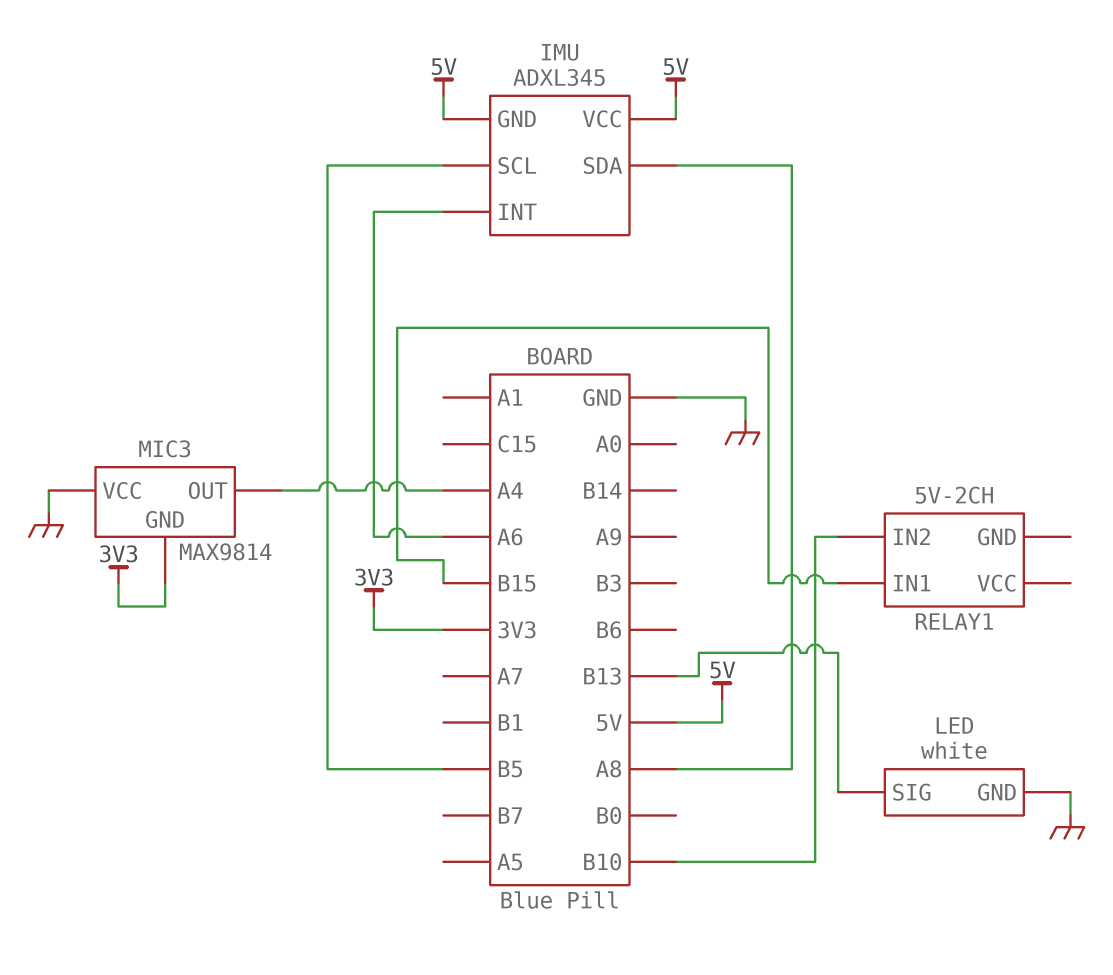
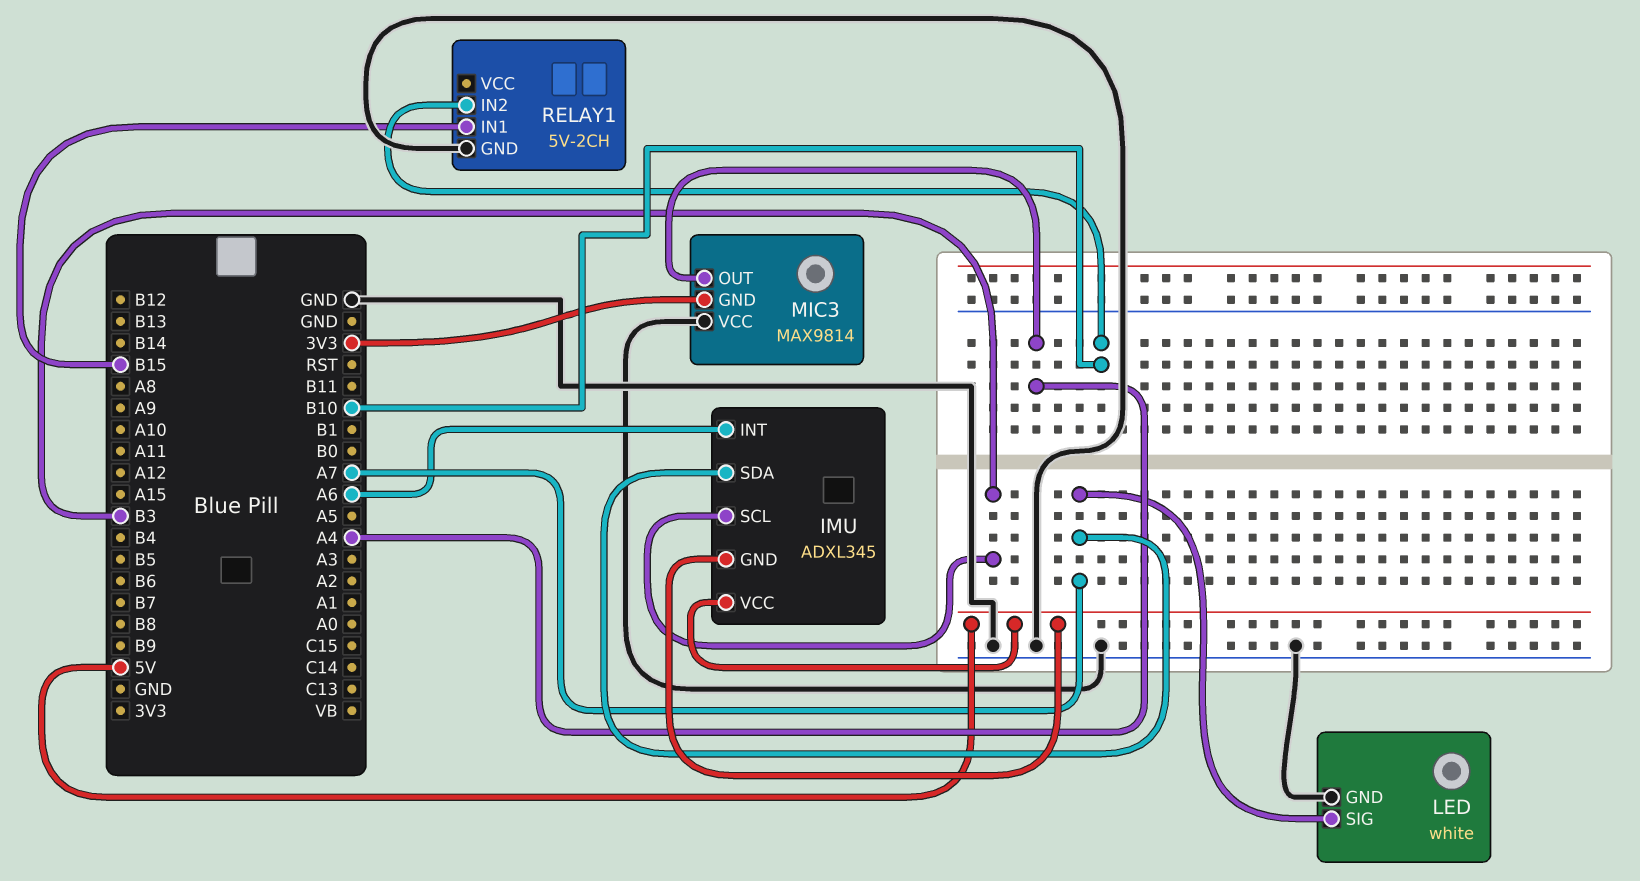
IMU pin SCL: B5 -> B3
IMU pin SDA: A8 -> A7
LED pin SIG: B13 -> A7
RELAY1 pin GND: none -> GND

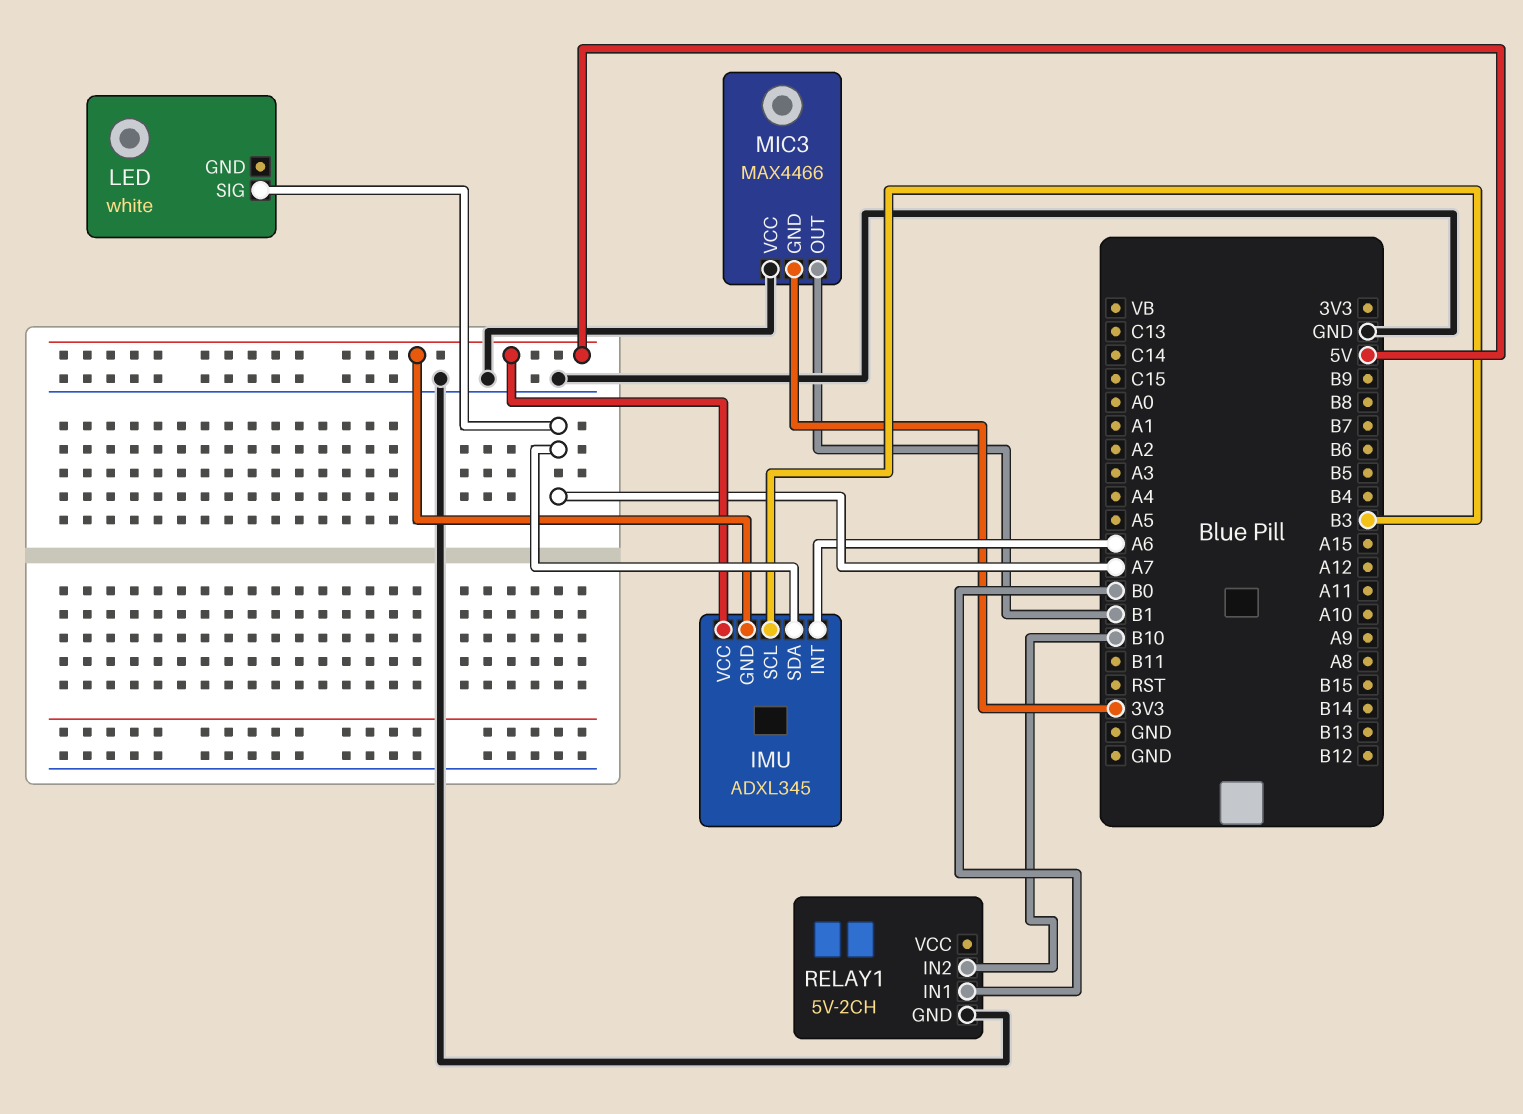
LED pin GND: GND -> none
MIC3: MAX9814 -> MAX4466
MIC3 pin OUT: A4 -> B1
RELAY1 pin IN1: B15 -> B0

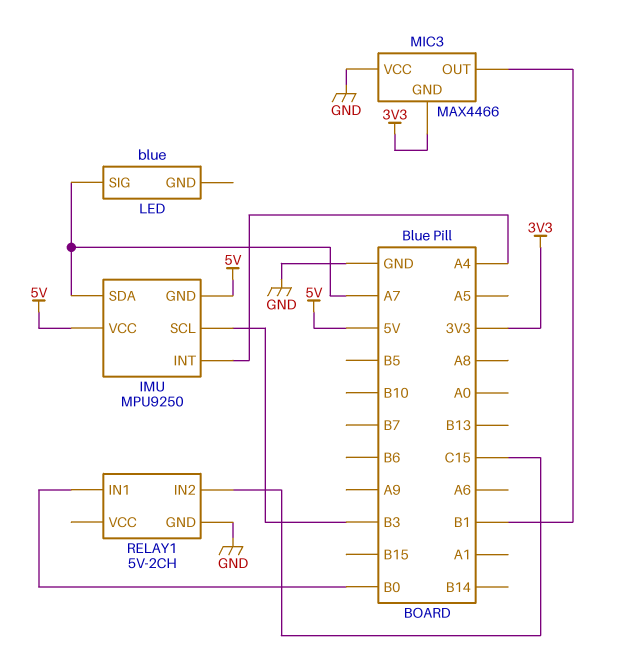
IMU: ADXL345 -> MPU9250
IMU pin INT: A6 -> A4
LED: white -> blue
RELAY1 pin IN2: B10 -> C15

